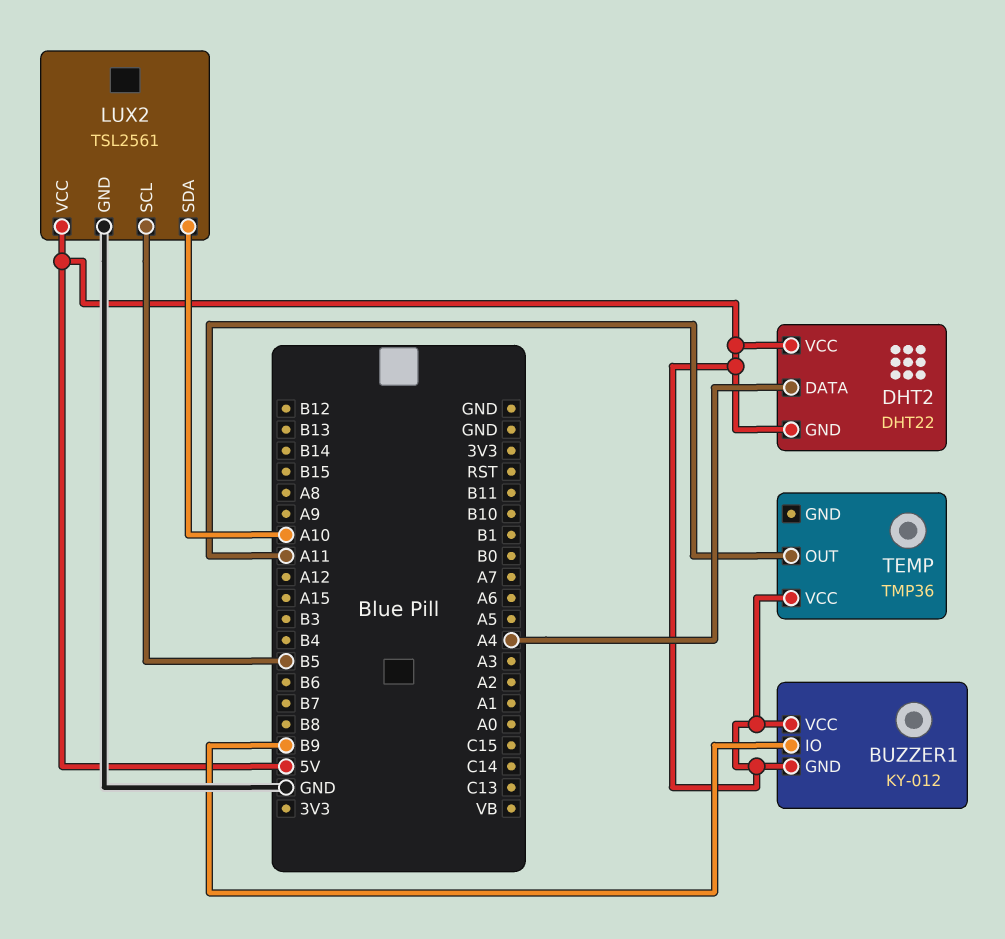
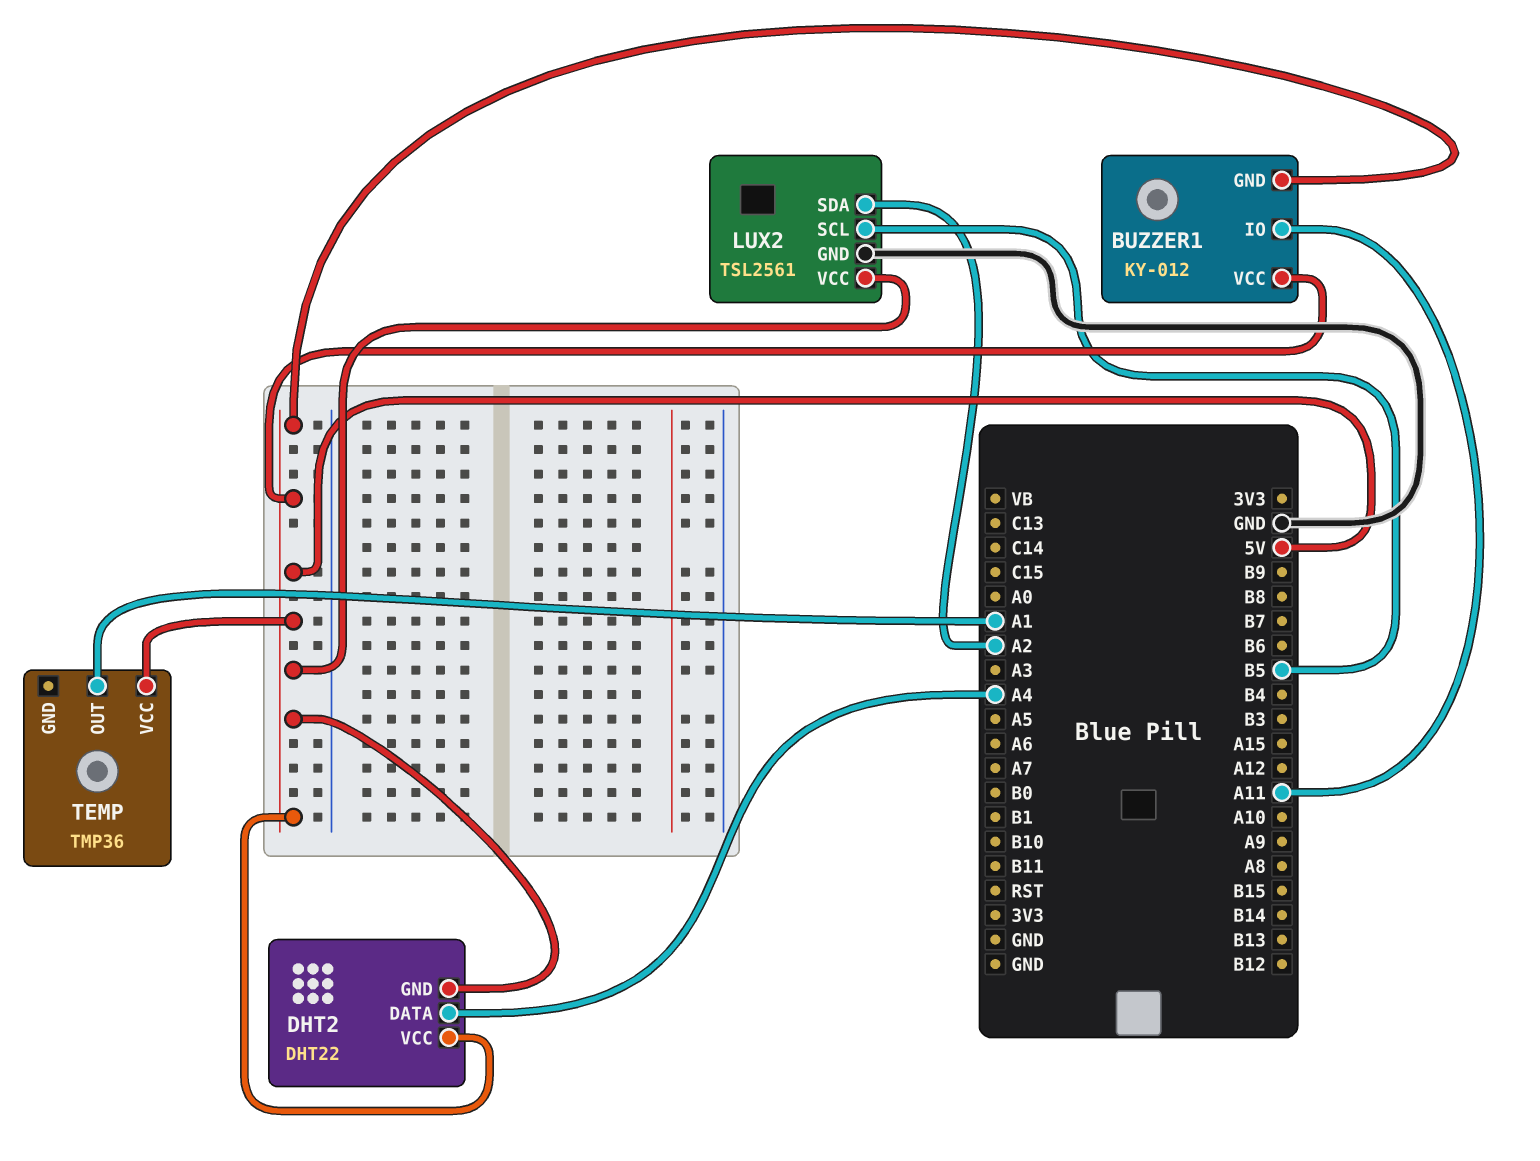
BUZZER1 pin IO: B9 -> A11
LUX2 pin SDA: A10 -> A2
TEMP pin OUT: A11 -> A1

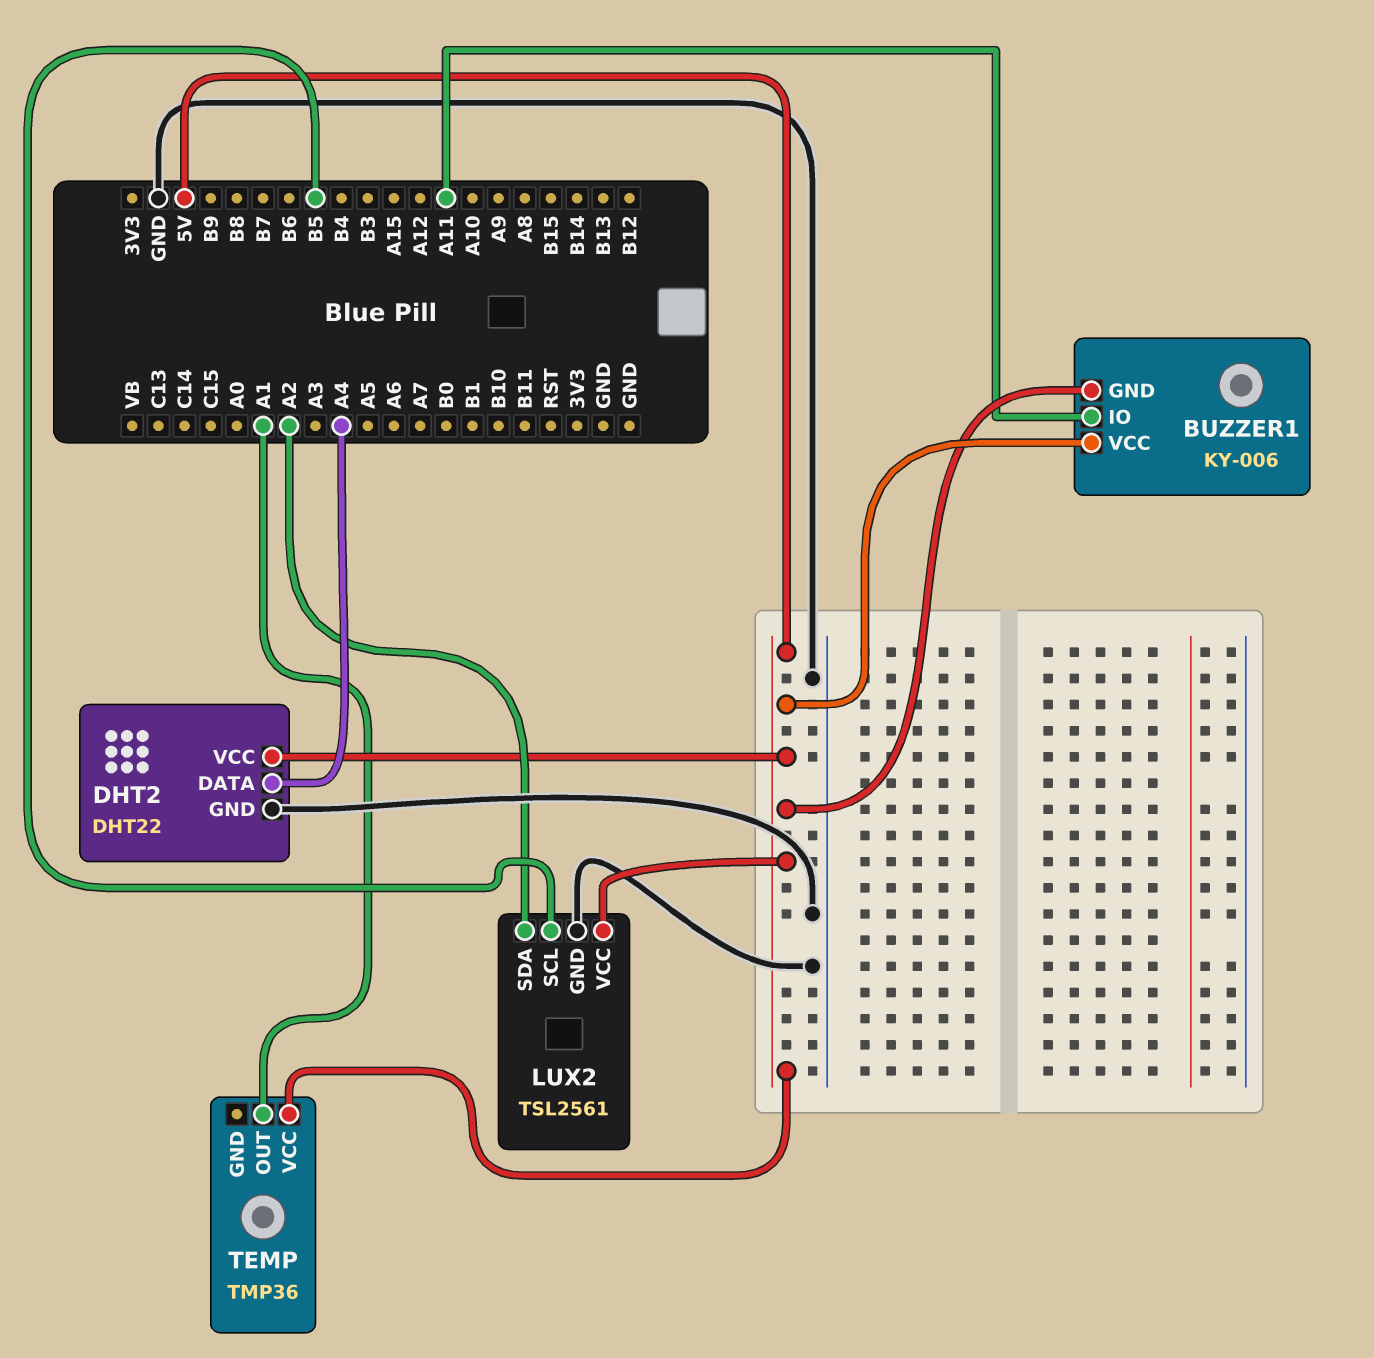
BUZZER1: KY-012 -> KY-006
DHT2 pin GND: 5V -> GND

